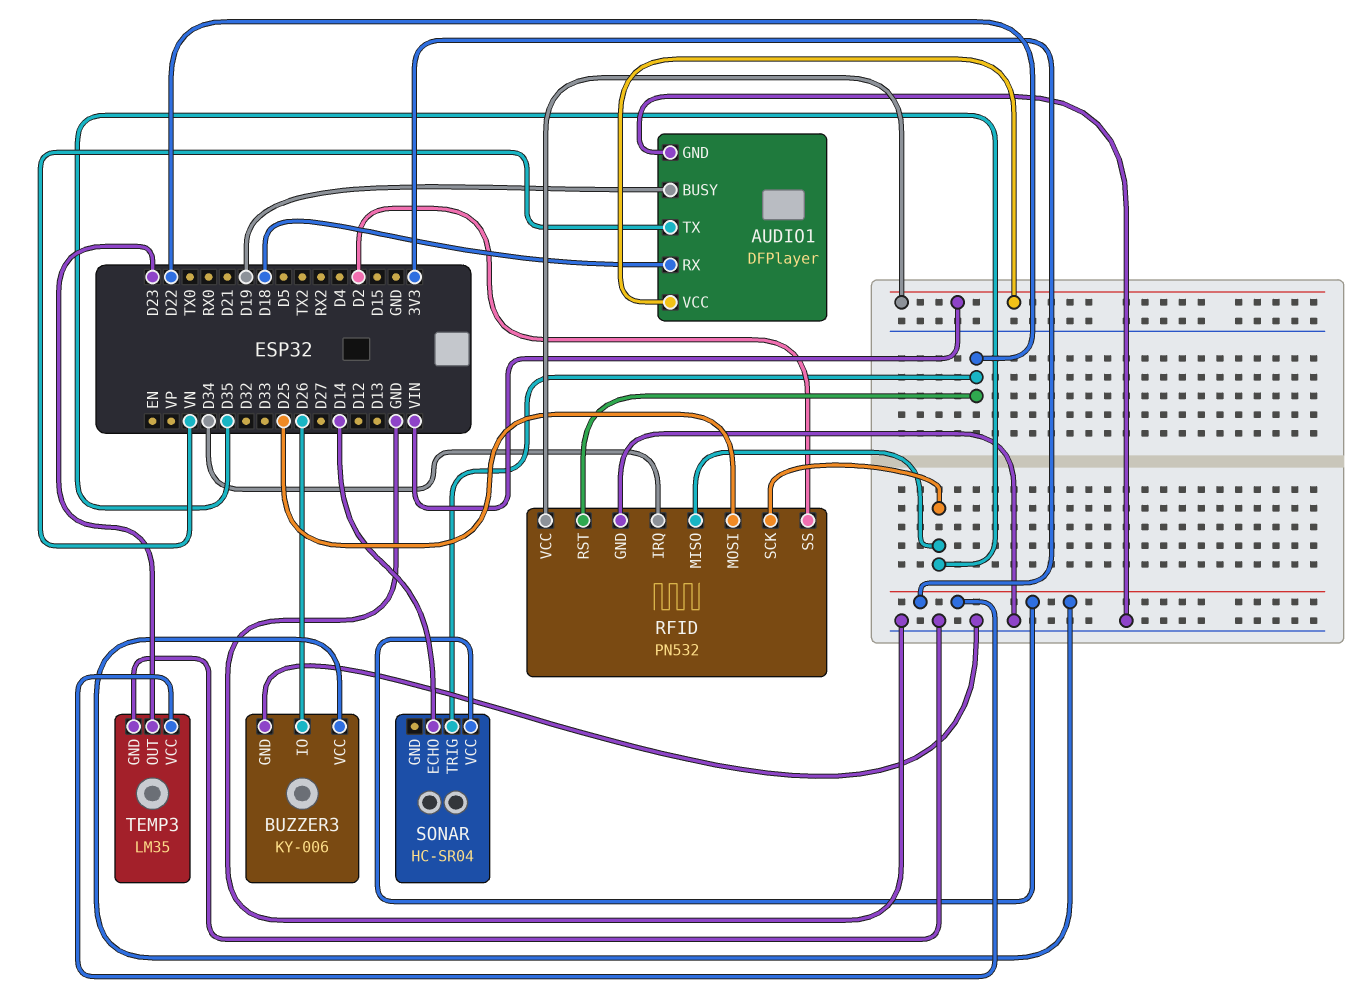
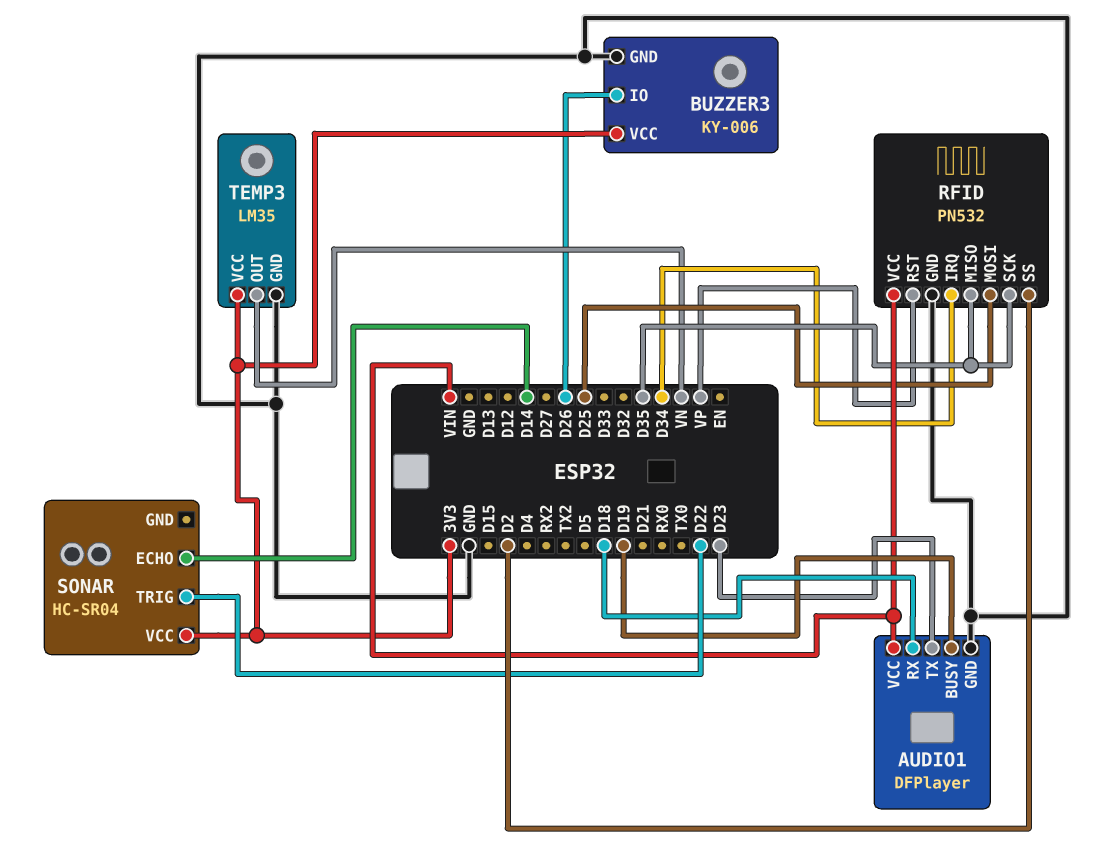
AUDIO1 pin TX: VN -> D23
RFID pin RST: D22 -> VP
TEMP3 pin OUT: D23 -> VN

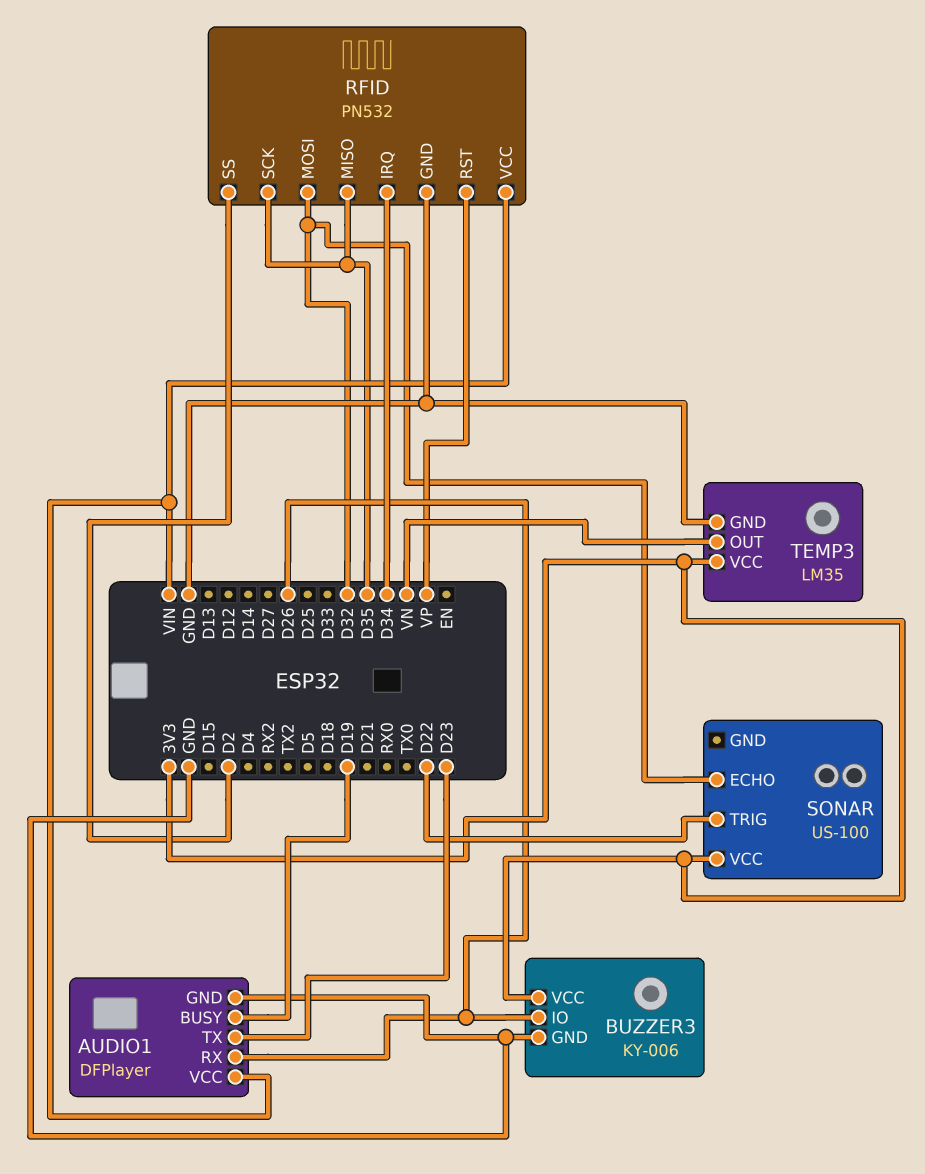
AUDIO1 pin RX: D18 -> D26
RFID pin MOSI: D25 -> D32
SONAR: HC-SR04 -> US-100
SONAR pin ECHO: D14 -> D32

